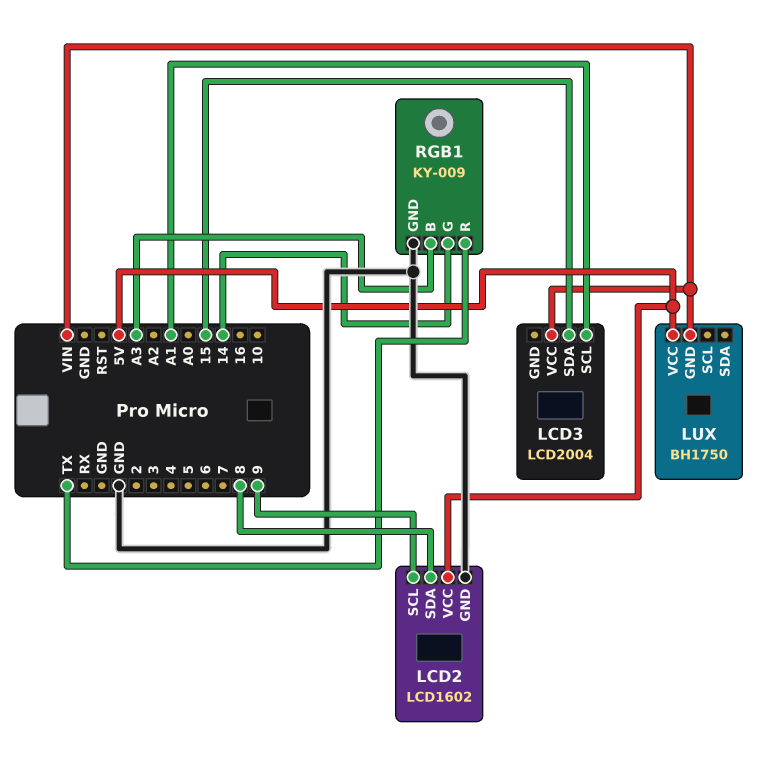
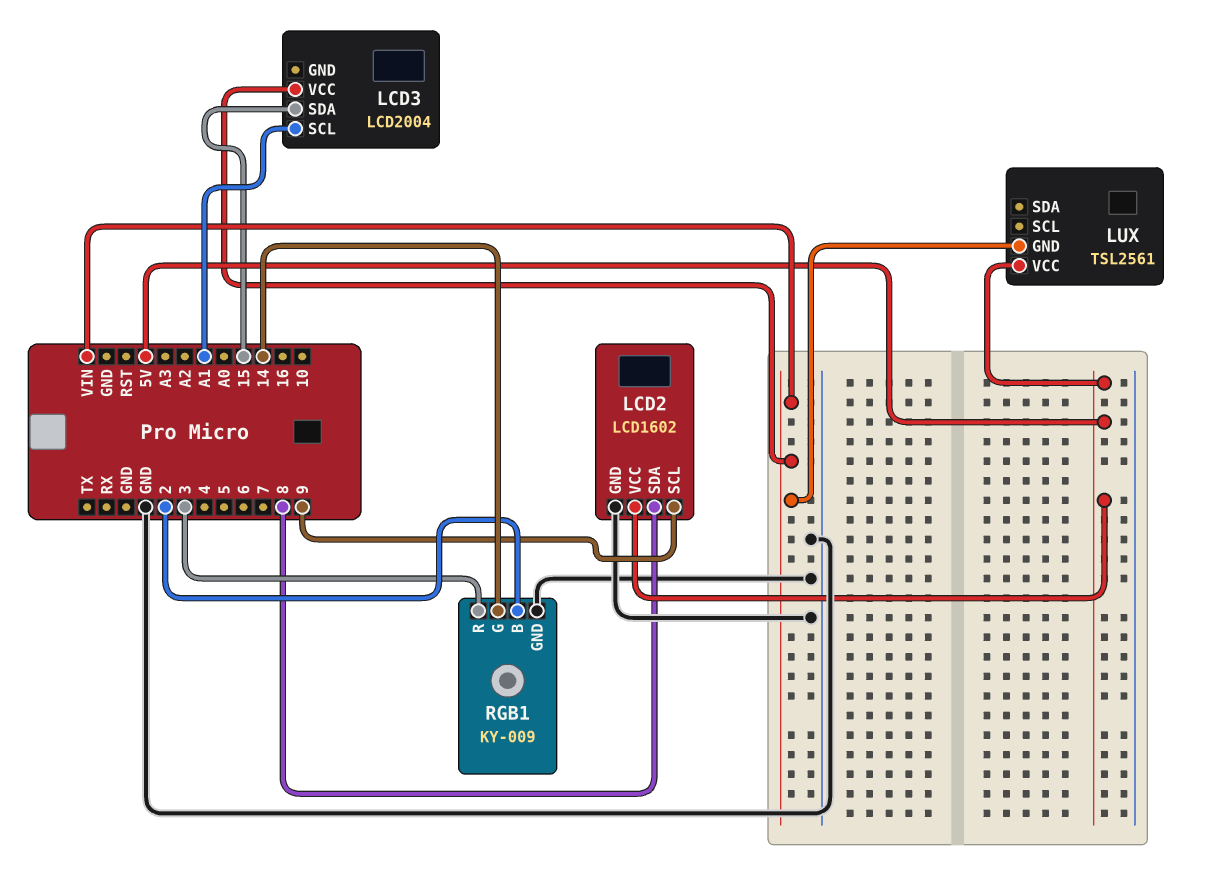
LUX: BH1750 -> TSL2561
RGB1 pin B: A3 -> 2
RGB1 pin R: TX -> 3

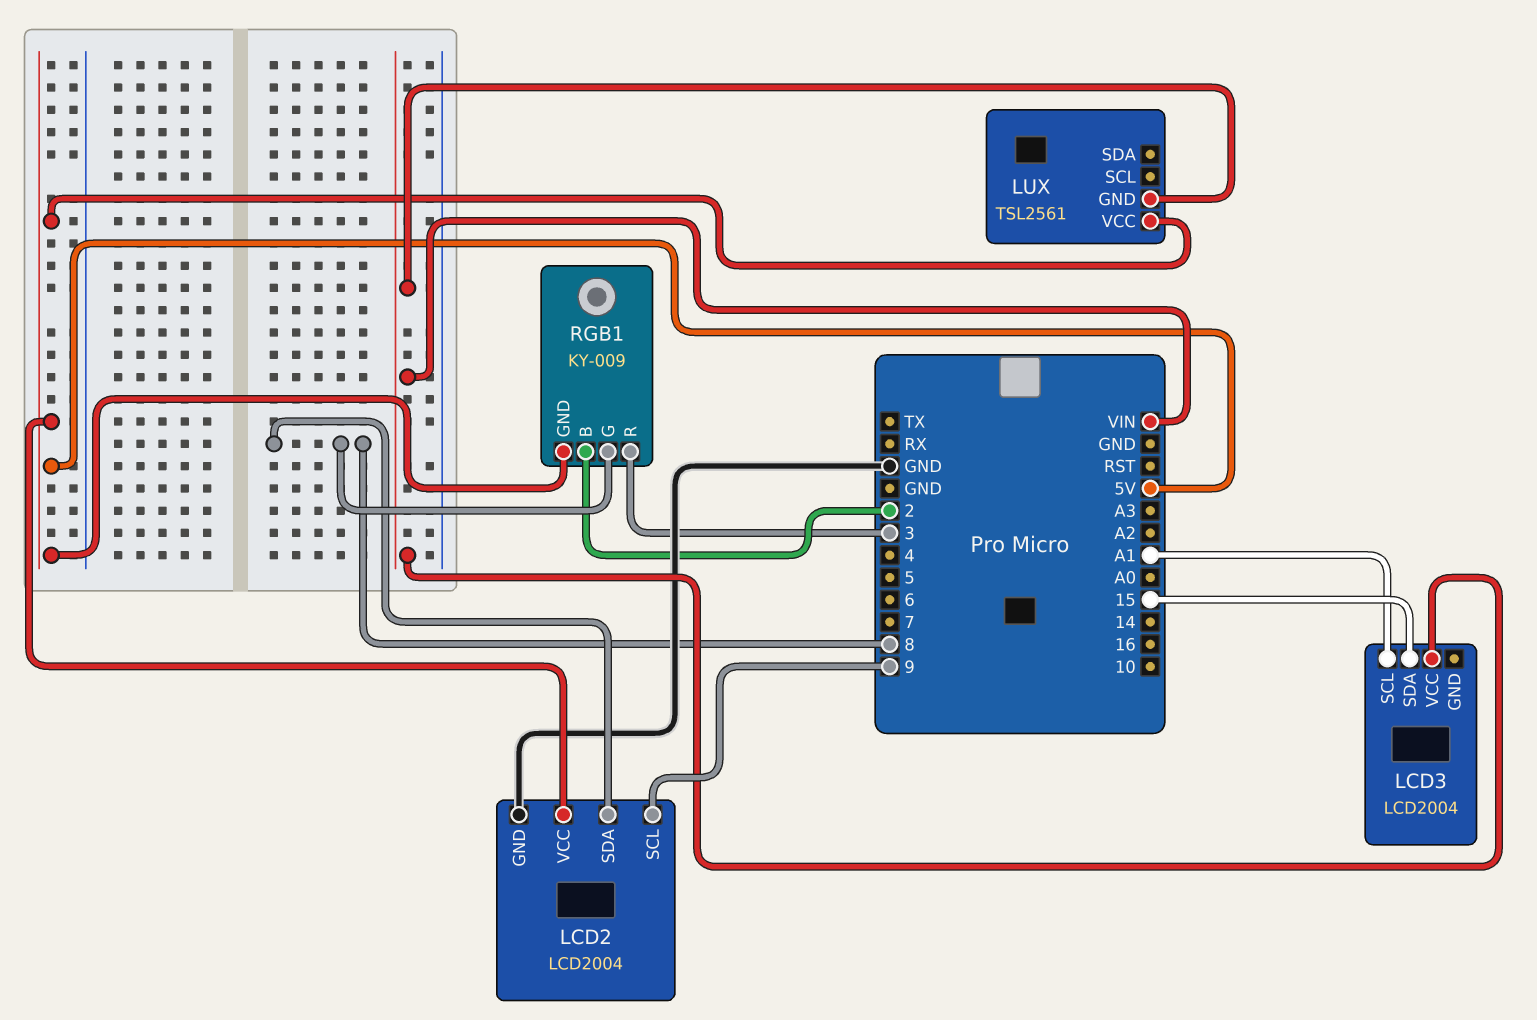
LCD2: LCD1602 -> LCD2004
RGB1 pin G: 14 -> 8
RGB1 pin GND: GND -> 5V

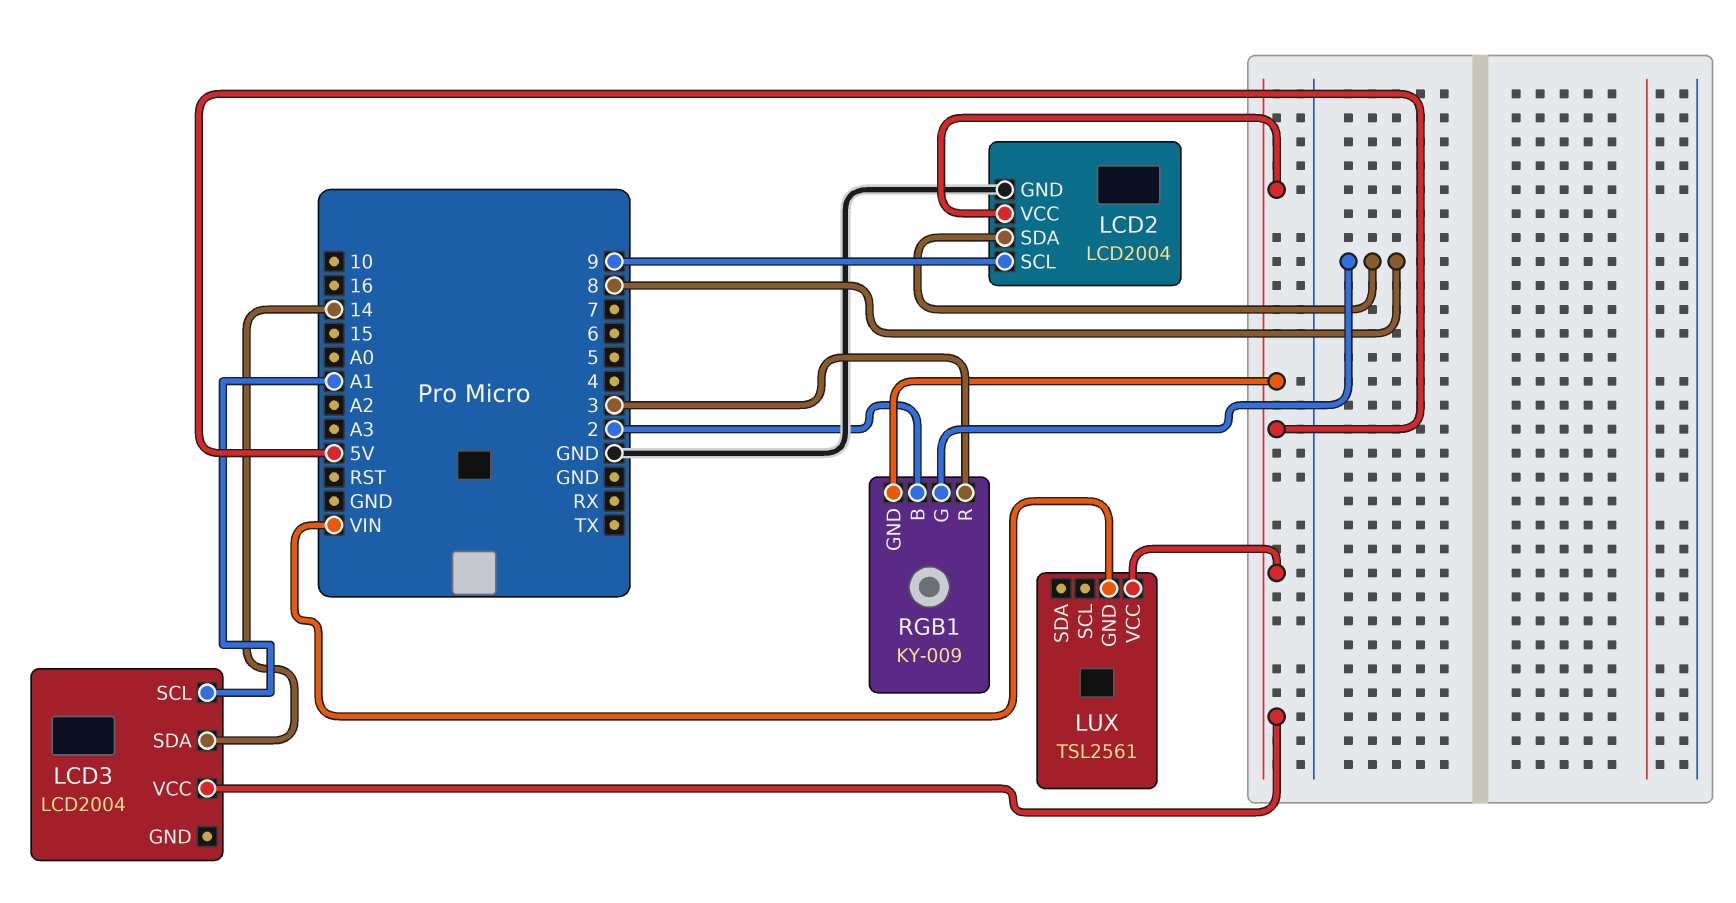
LCD3 pin SDA: 15 -> 14
LCD3 pin VCC: VIN -> 5V

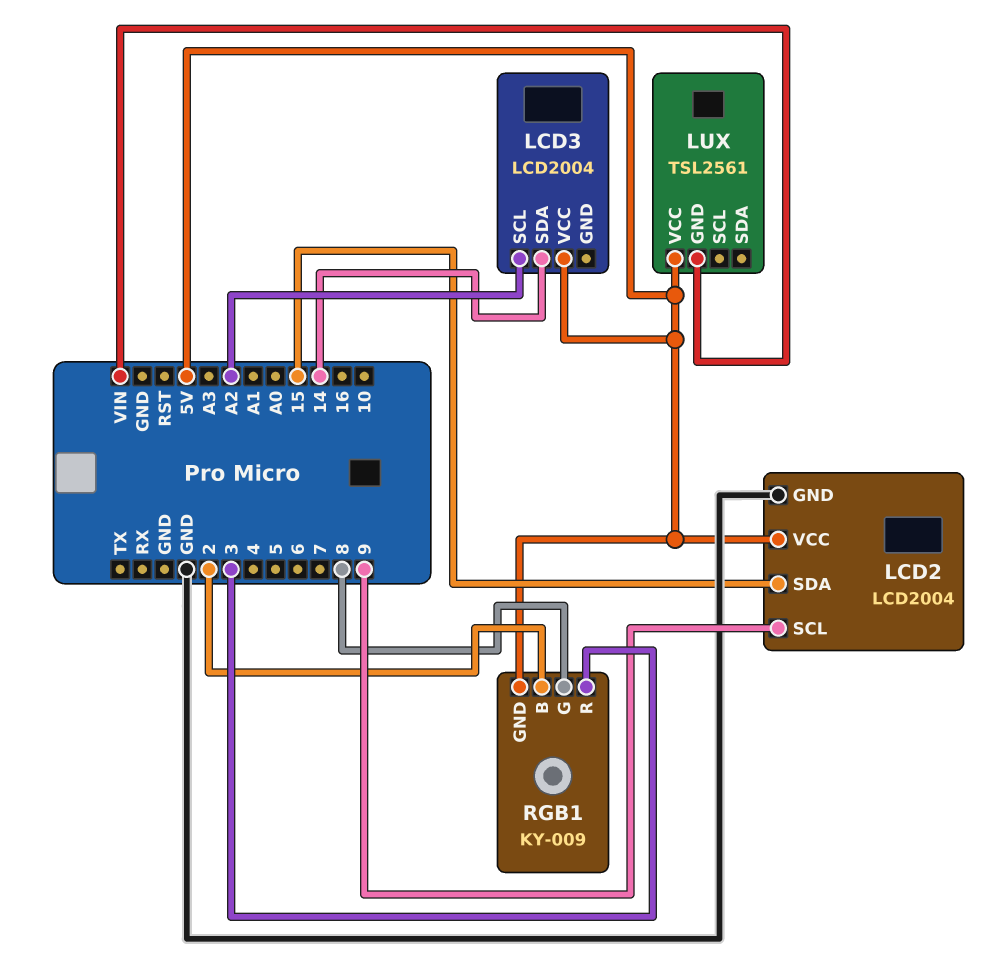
LCD2 pin SDA: 8 -> 15
LCD3 pin SCL: A1 -> A2

